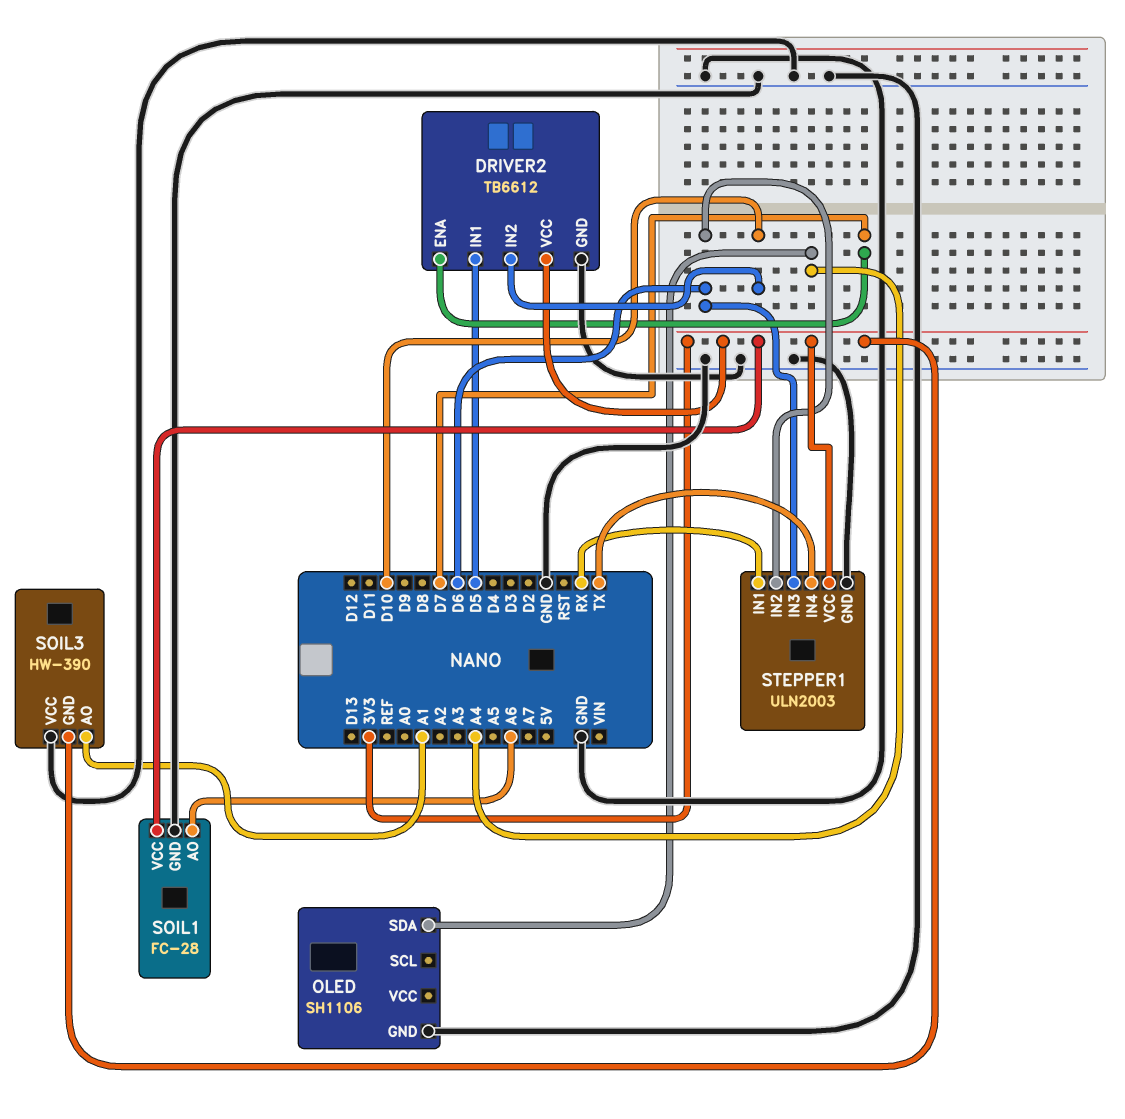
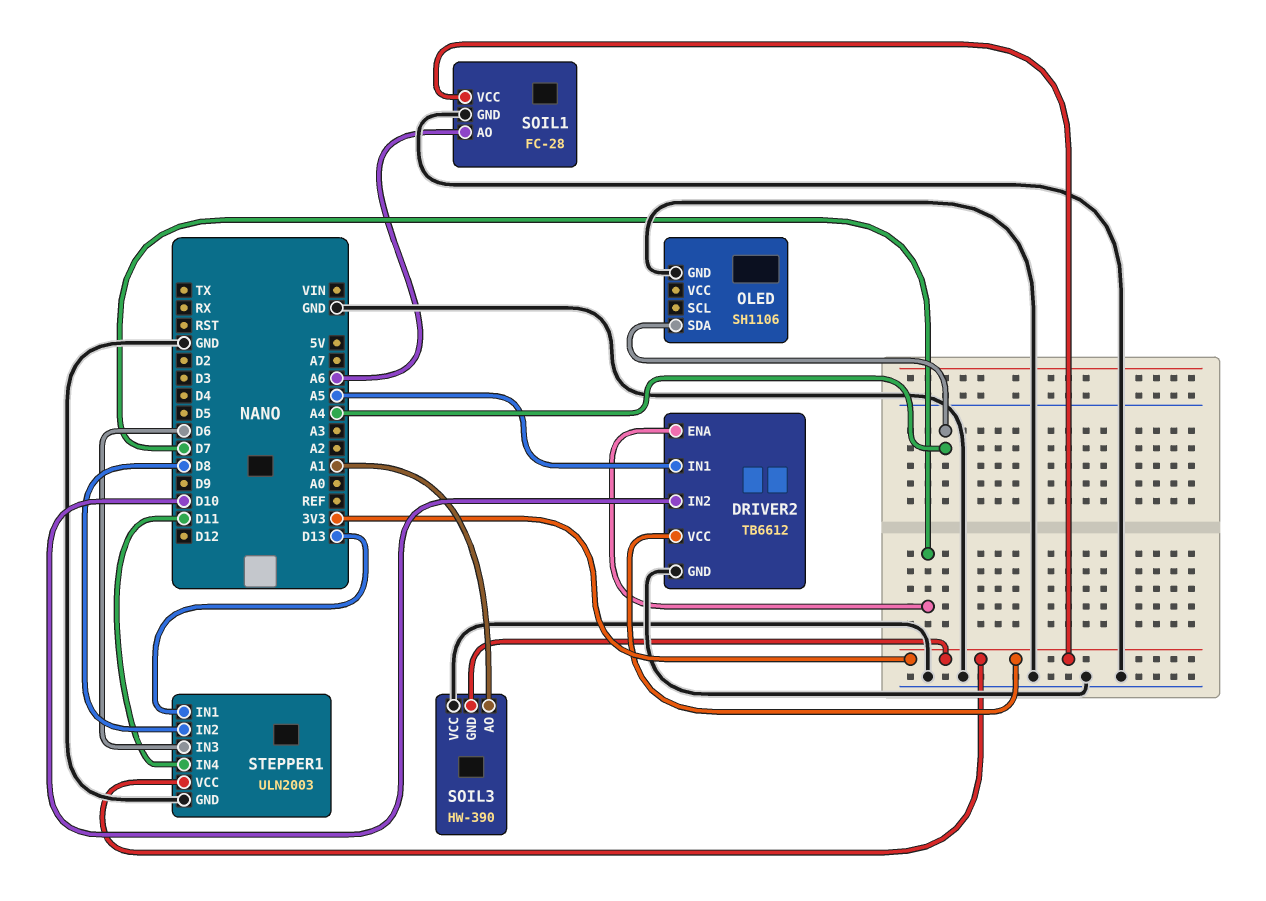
DRIVER2 pin IN1: D5 -> A5
STEPPER1 pin IN1: RX -> D13
STEPPER1 pin IN2: D6 -> D8
STEPPER1 pin IN4: TX -> D11

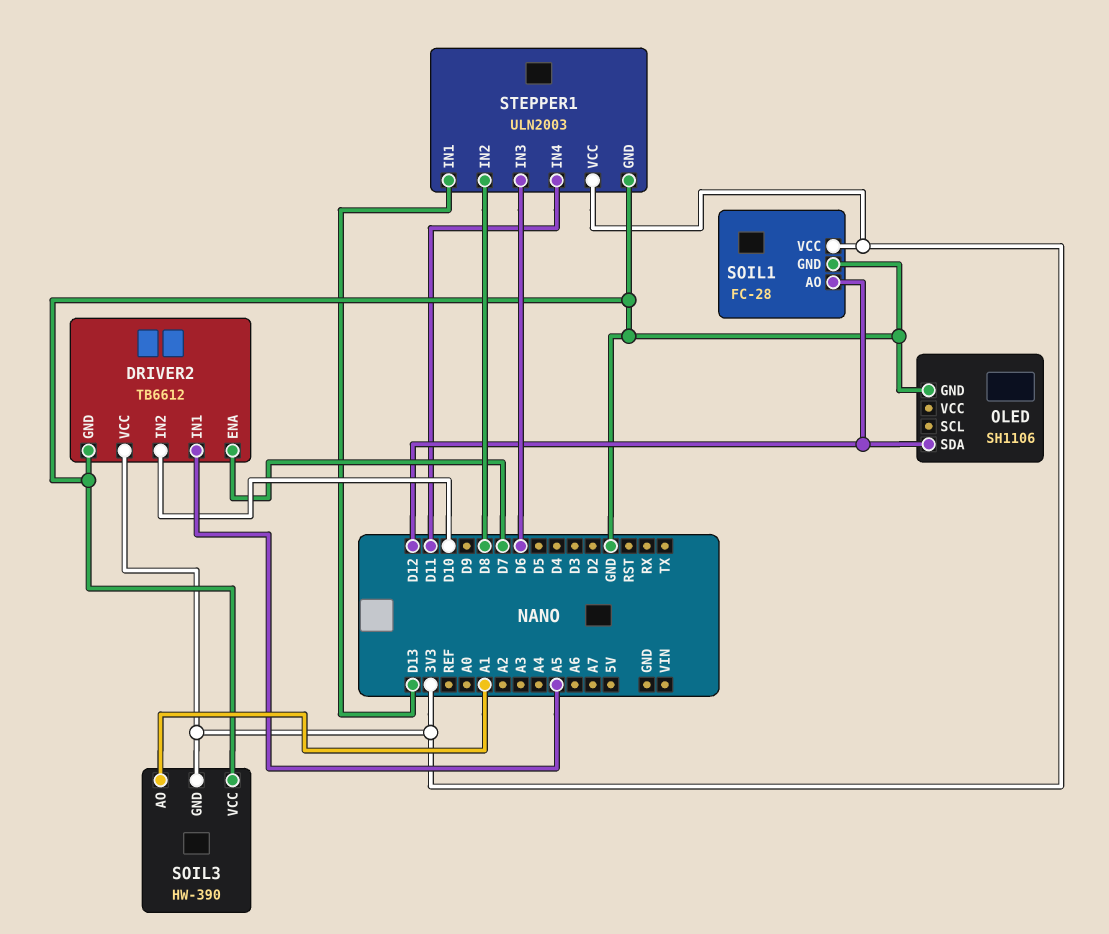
OLED pin SDA: A4 -> D12
SOIL1 pin AO: A6 -> D12

